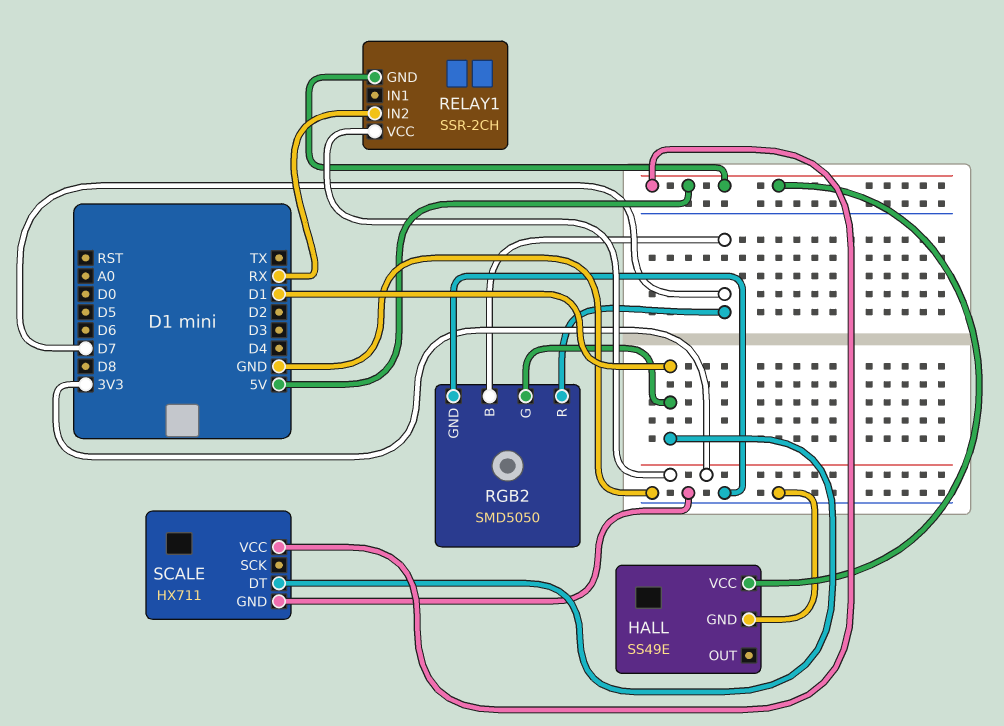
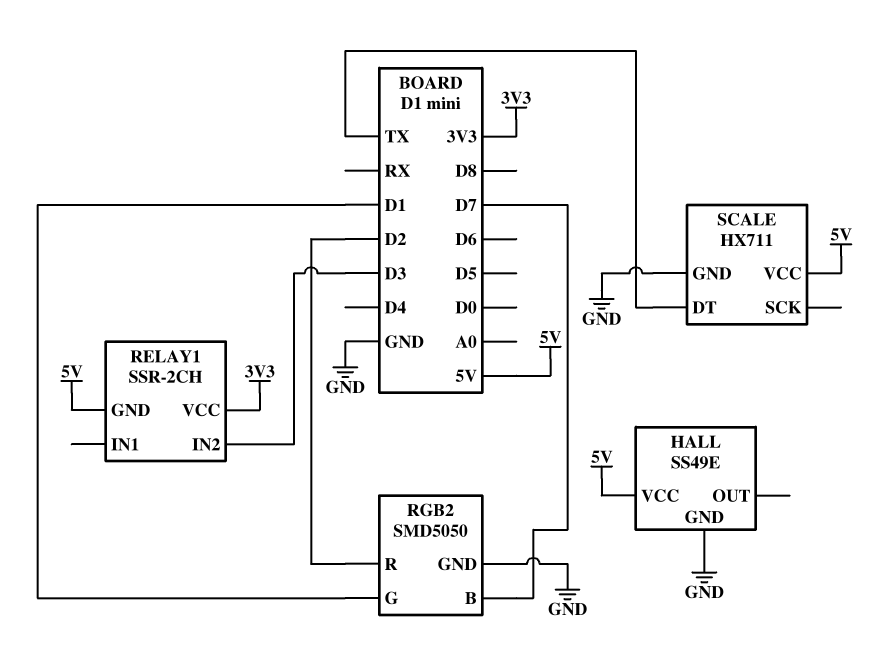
RELAY1 pin IN2: RX -> D3
RGB2 pin R: D7 -> D2
SCALE pin DT: D1 -> TX

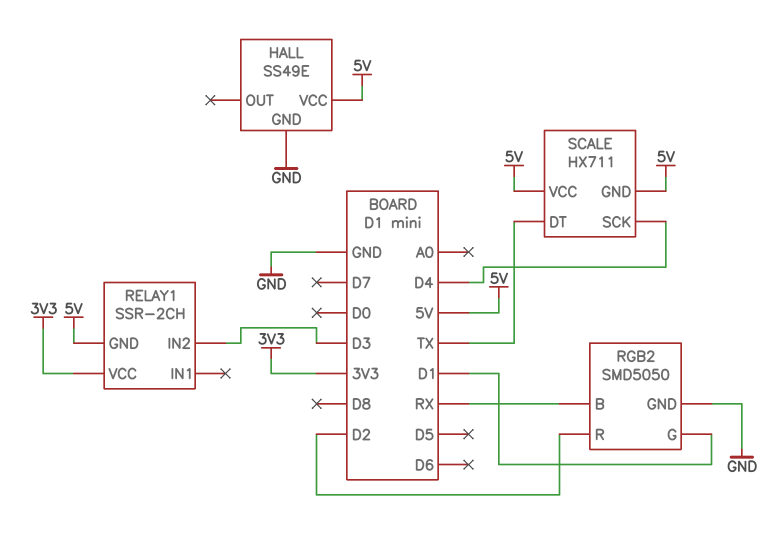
RGB2 pin B: D7 -> RX
SCALE pin GND: GND -> 5V
SCALE pin SCK: none -> D4

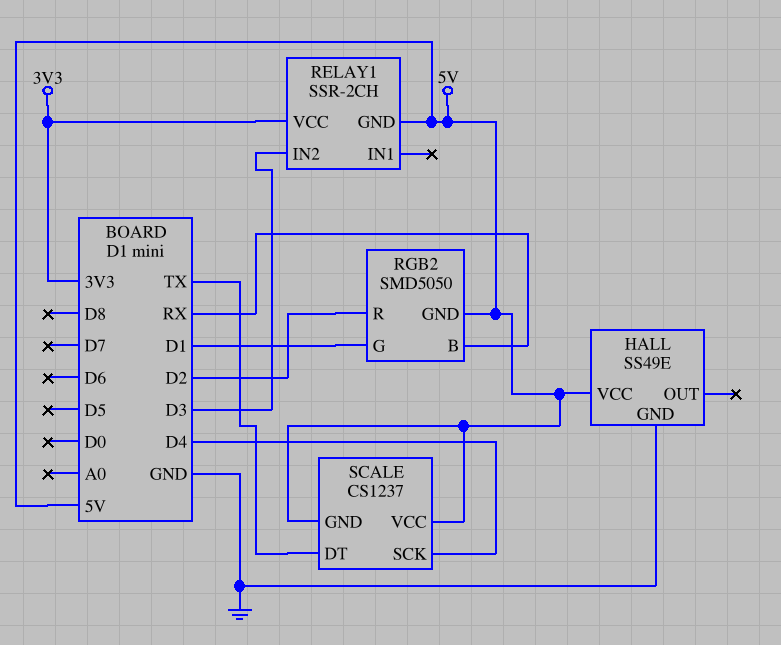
RGB2 pin GND: GND -> 5V
SCALE: HX711 -> CS1237

